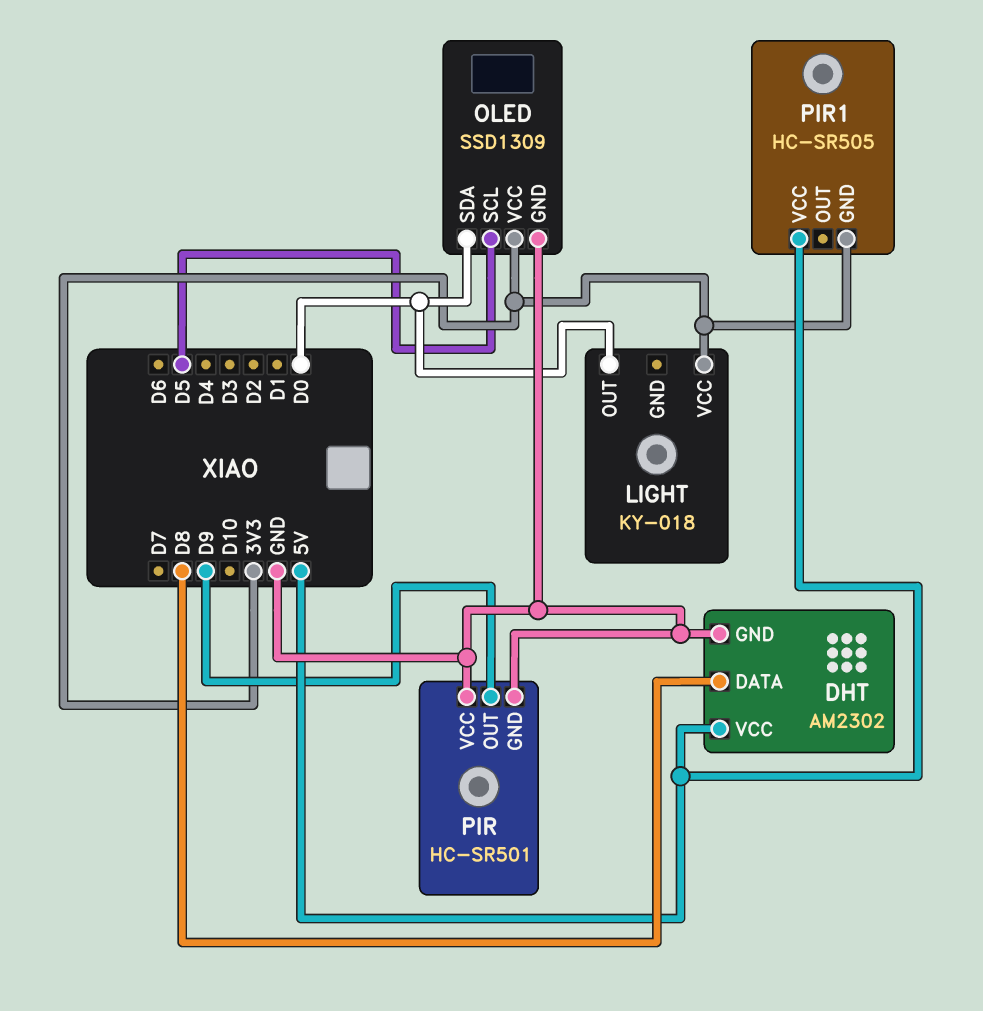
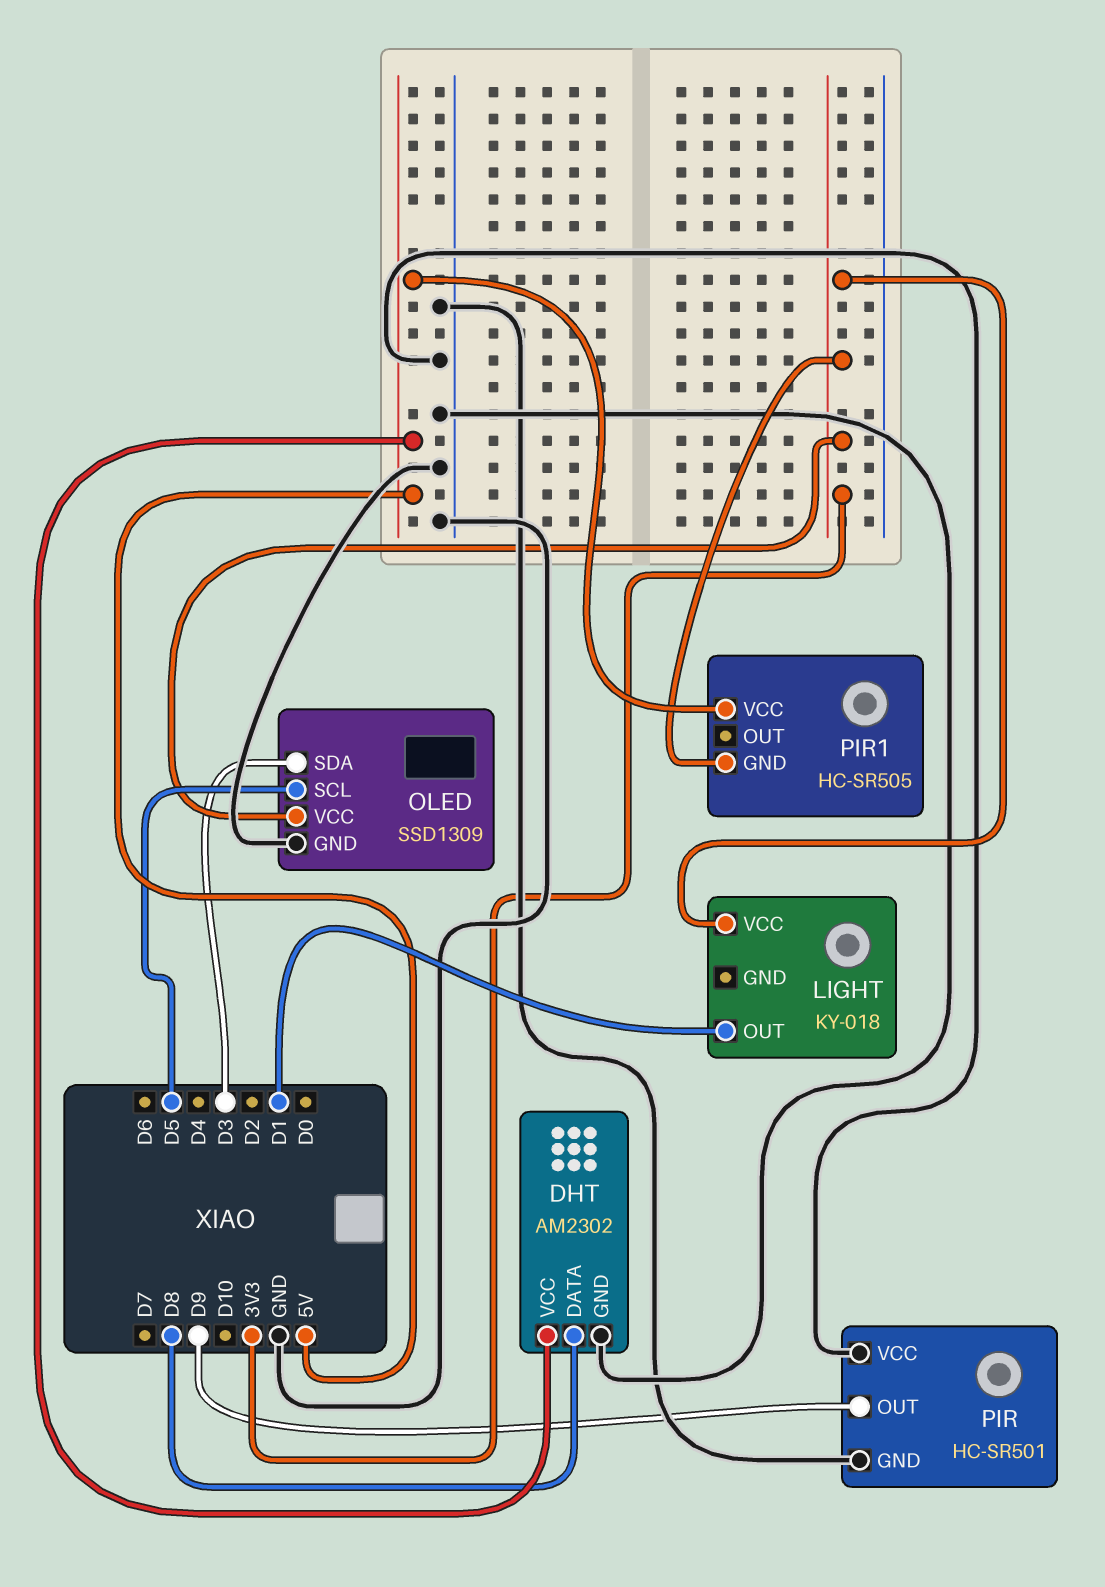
LIGHT pin OUT: D0 -> D1
OLED pin SDA: D0 -> D3

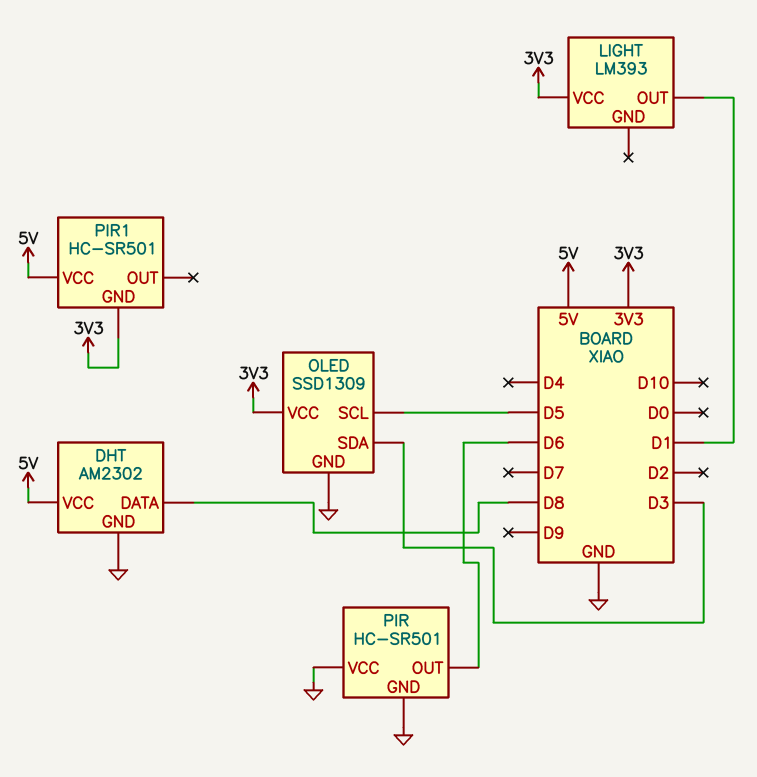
LIGHT: KY-018 -> LM393
PIR pin OUT: D9 -> D6
PIR1: HC-SR505 -> HC-SR501

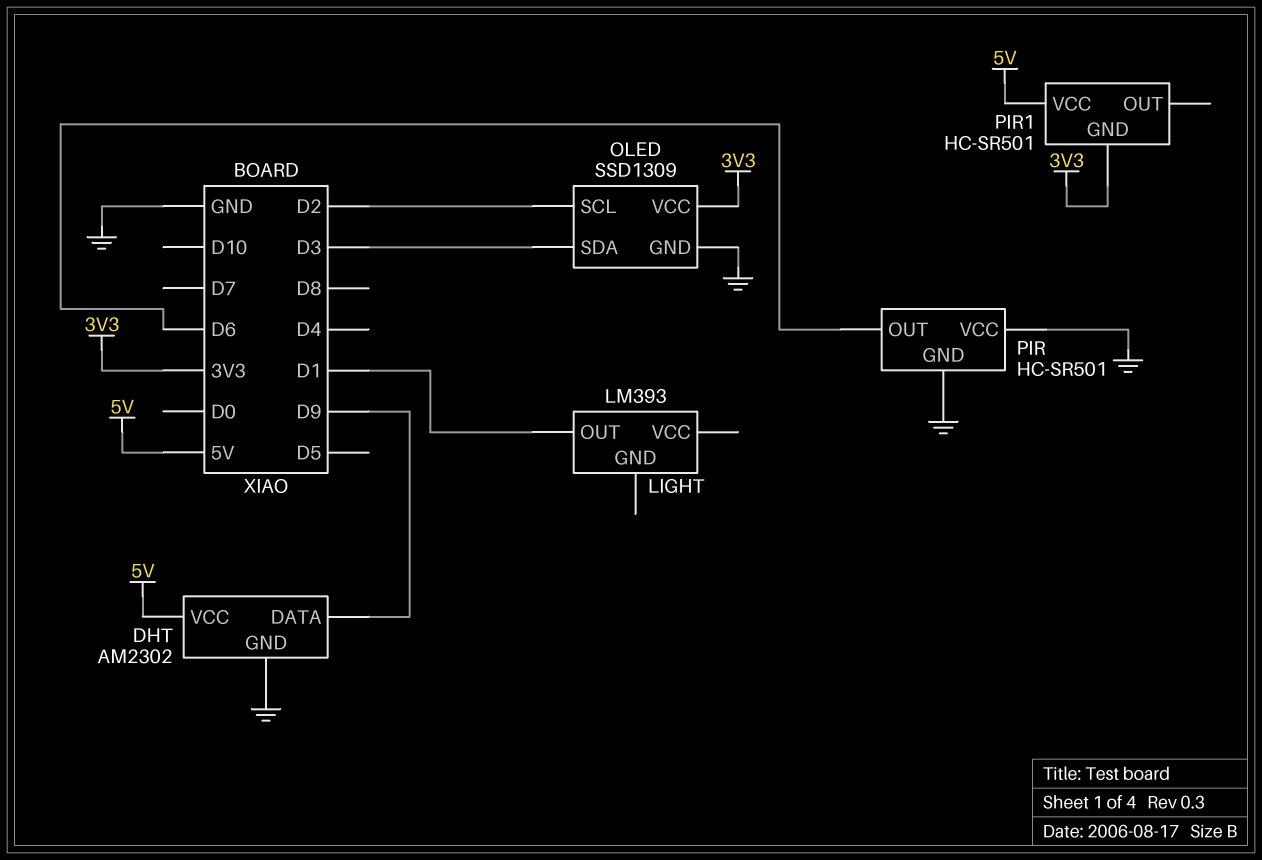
DHT pin DATA: D8 -> D9
LIGHT pin VCC: 3V3 -> none
OLED pin SCL: D5 -> D2

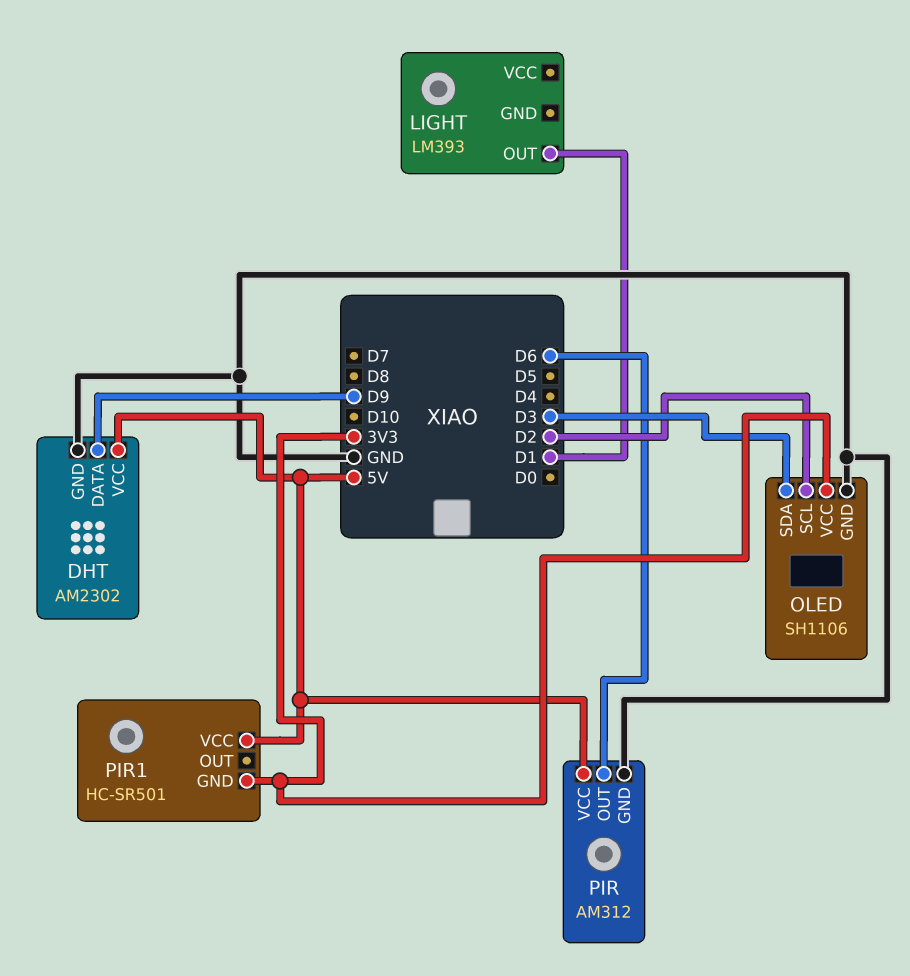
OLED: SSD1309 -> SH1106
PIR: HC-SR501 -> AM312
PIR pin VCC: GND -> 5V

